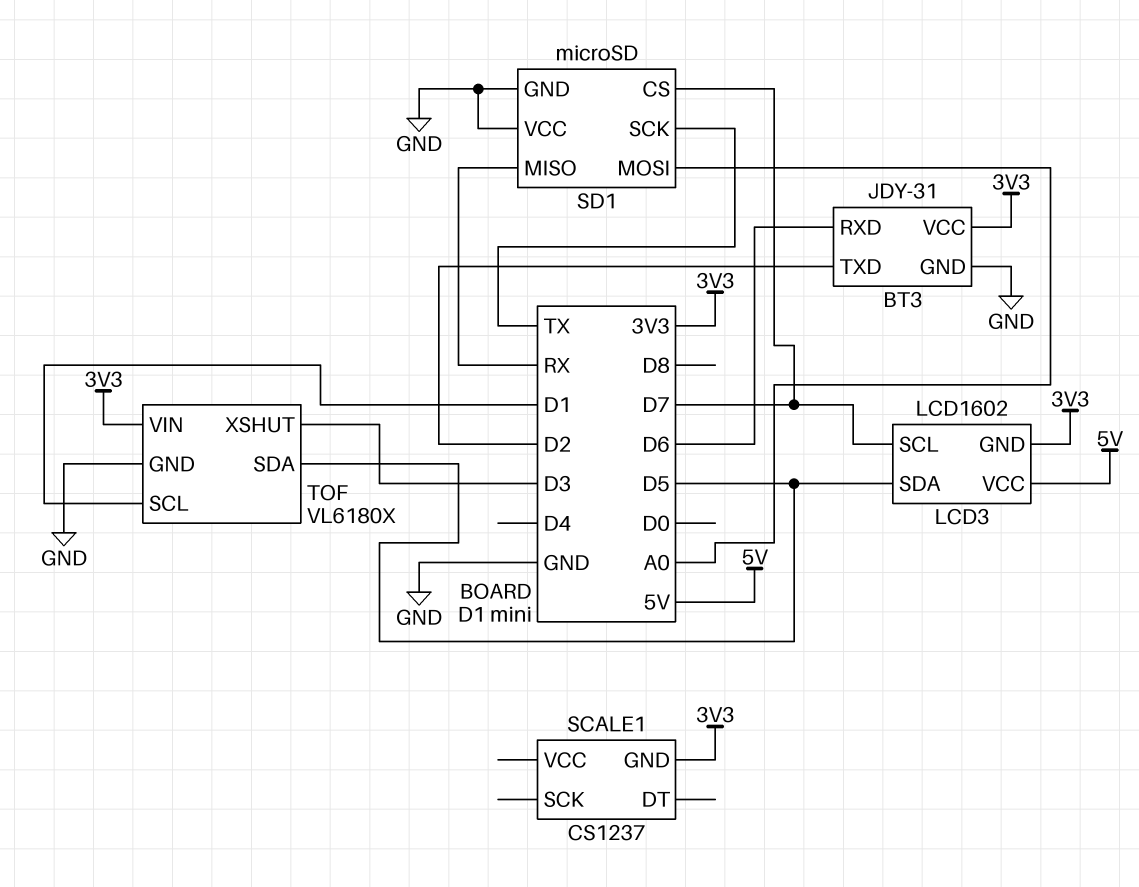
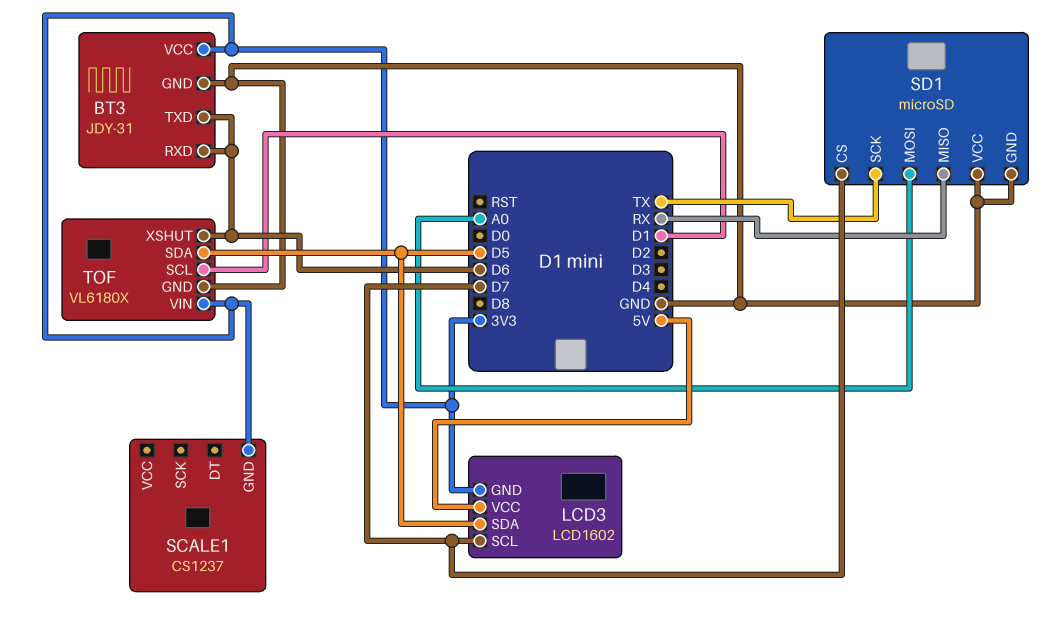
BT3 pin TXD: D2 -> D6
TOF pin XSHUT: D3 -> D6

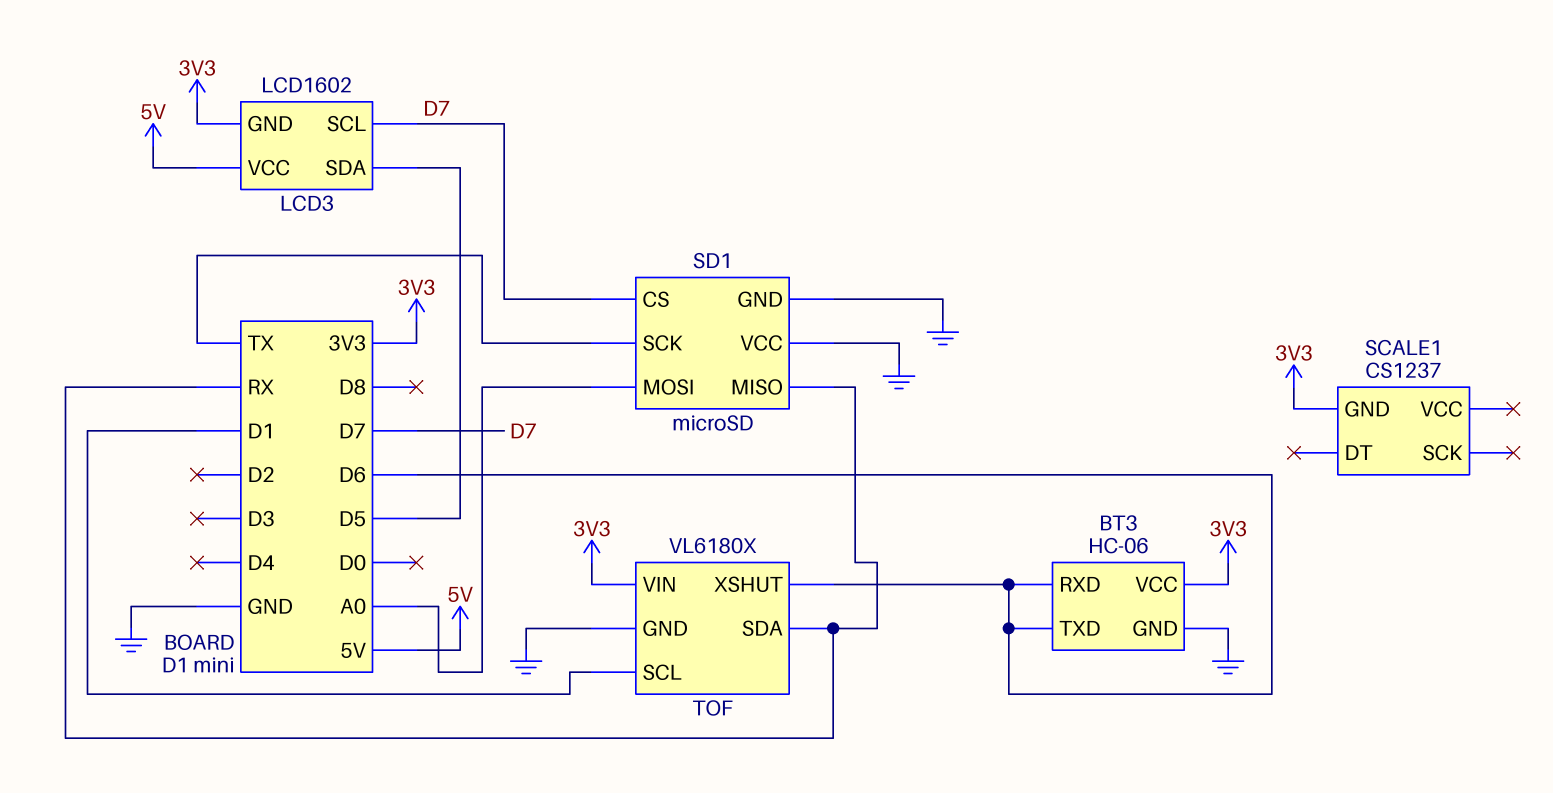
BT3: JDY-31 -> HC-06
TOF pin SDA: D5 -> RX

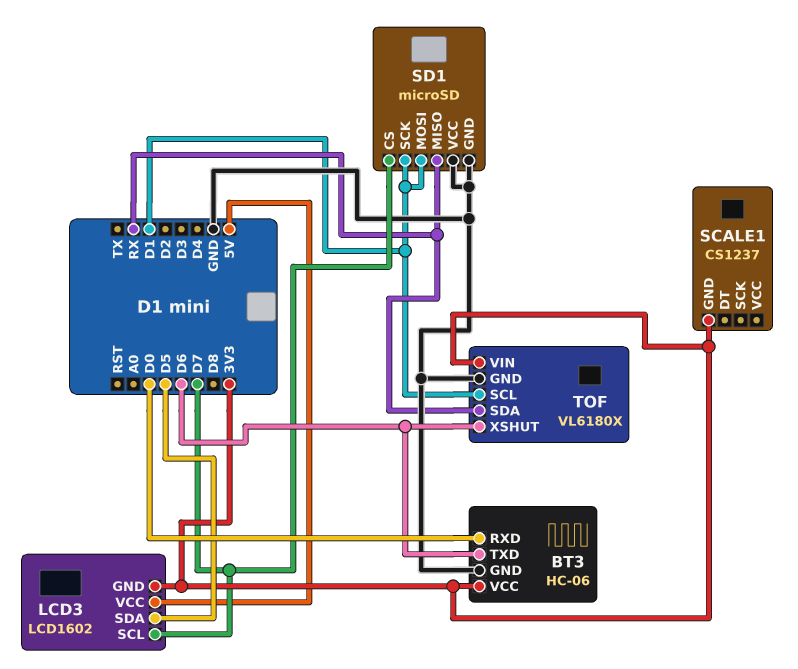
BT3 pin RXD: D6 -> D0
SD1 pin MOSI: A0 -> D1
SD1 pin SCK: TX -> D1

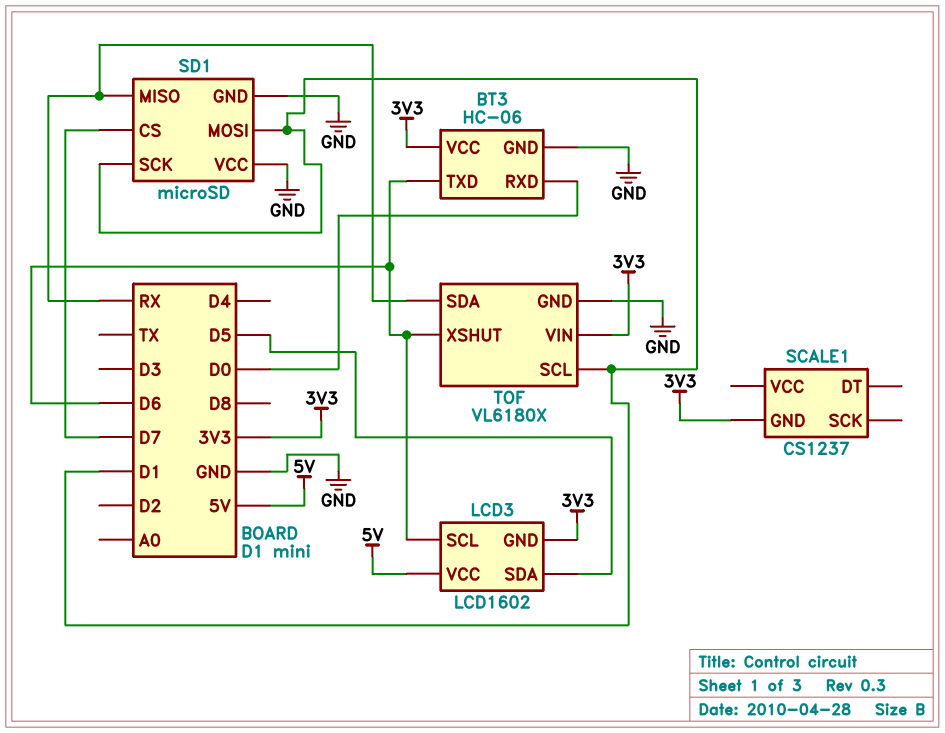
LCD3 pin SCL: D7 -> D6

